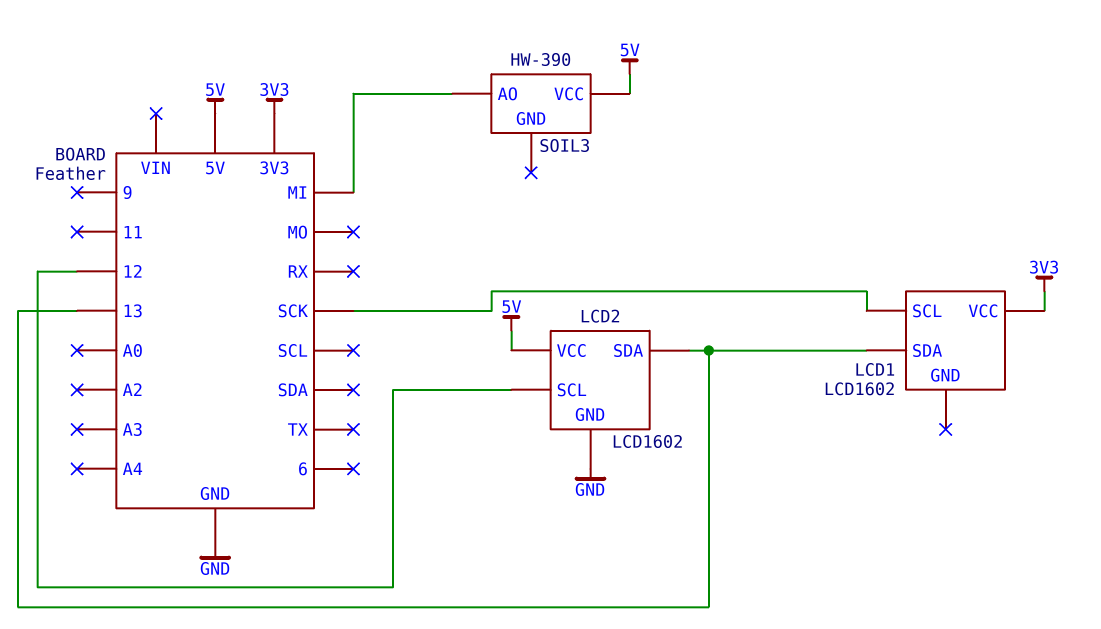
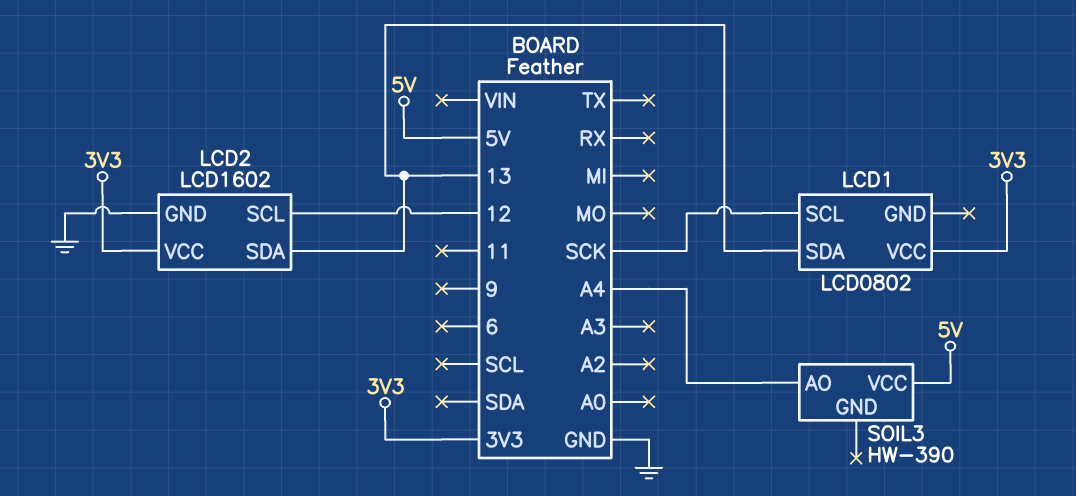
LCD1: LCD1602 -> LCD0802
LCD2 pin VCC: 5V -> 3V3
SOIL3 pin AO: MI -> A4

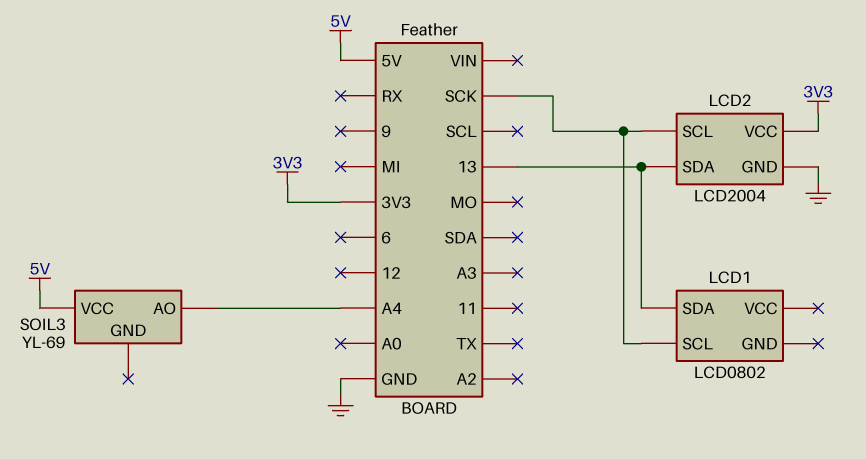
LCD1 pin VCC: 3V3 -> none
LCD2: LCD1602 -> LCD2004
LCD2 pin SCL: 12 -> SCK
SOIL3: HW-390 -> YL-69

